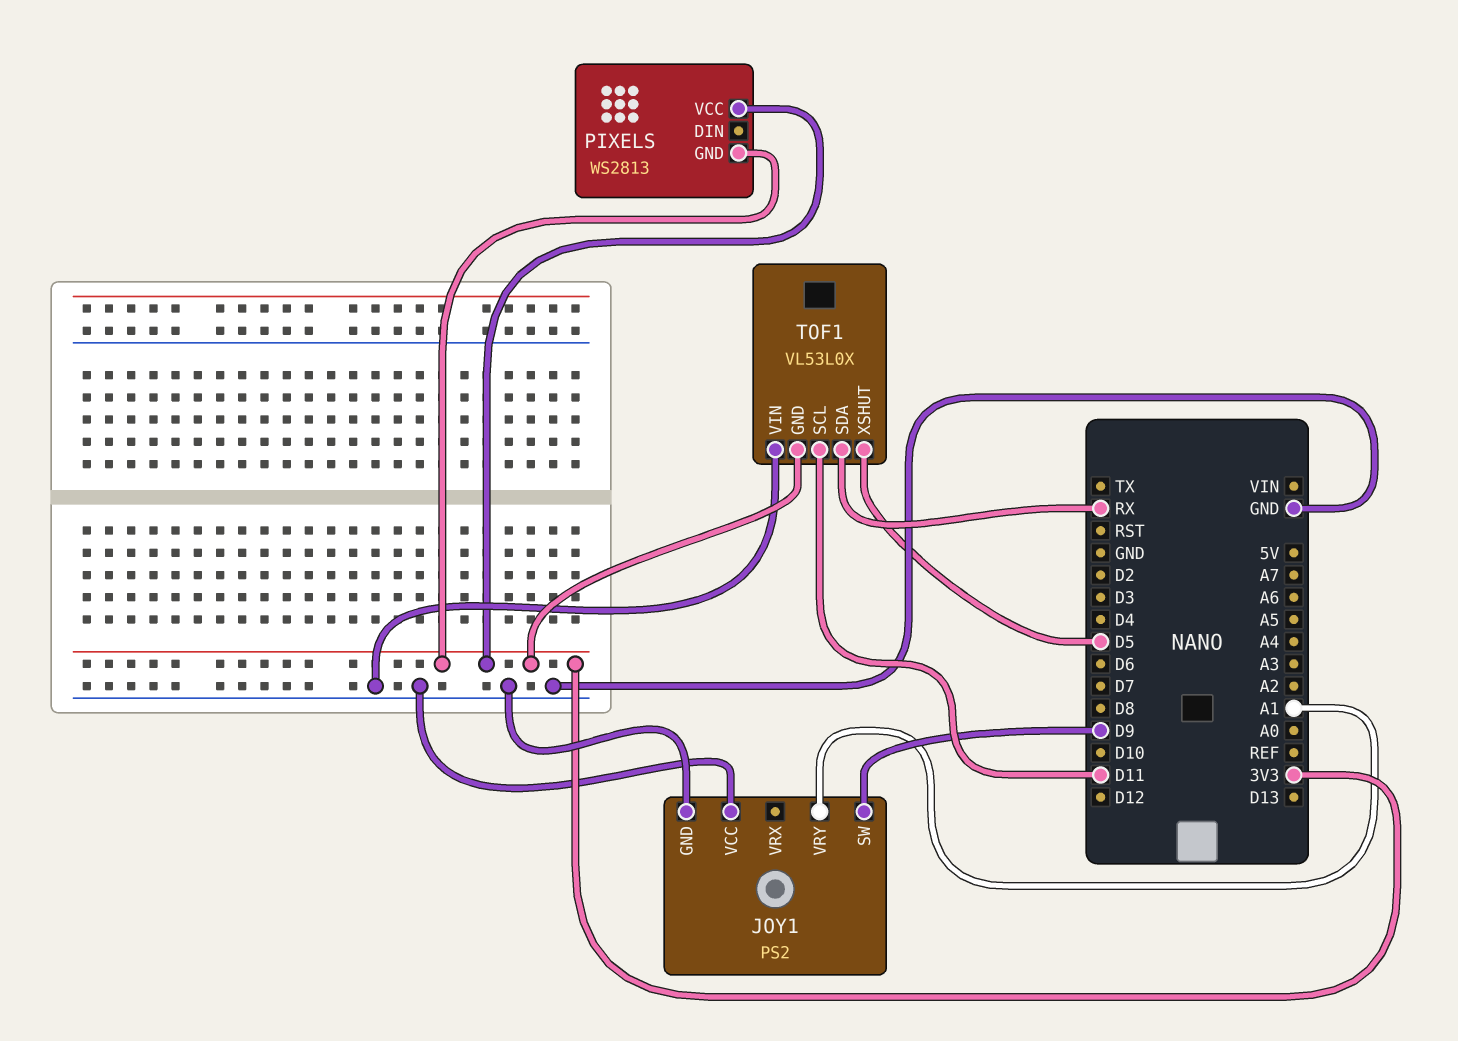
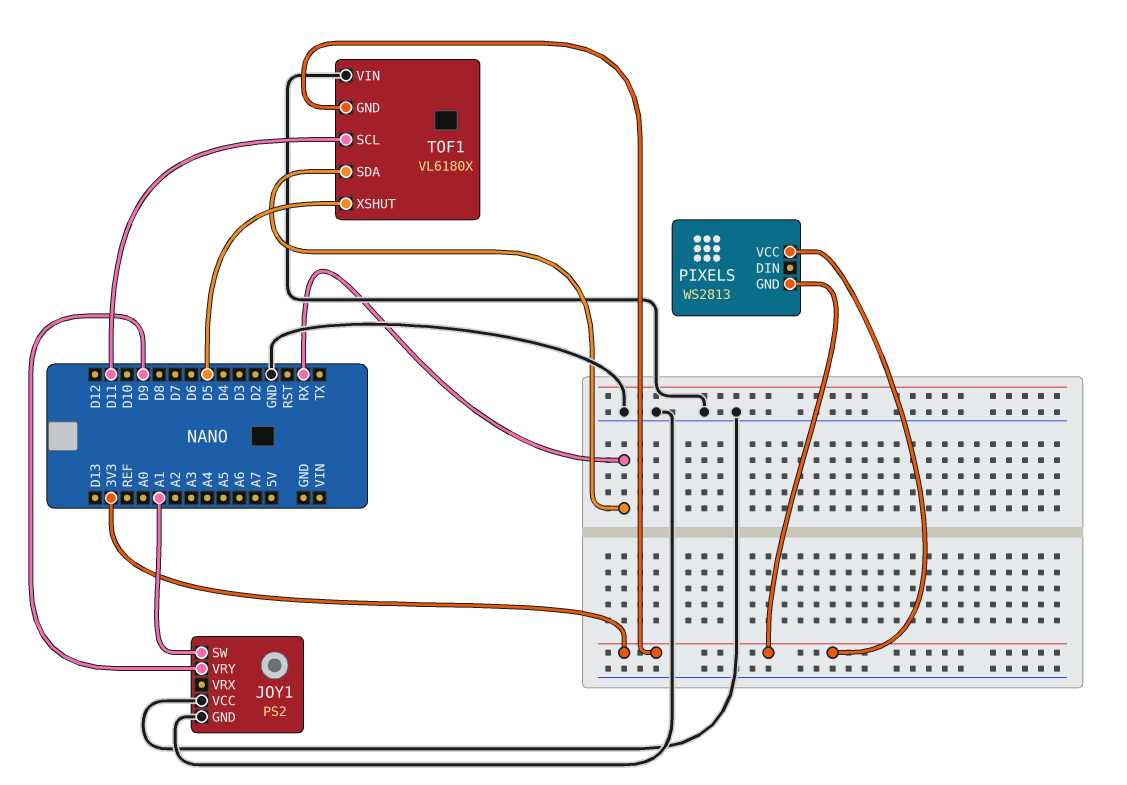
JOY1 pin SW: D9 -> A1
JOY1 pin VRY: A1 -> D9
TOF1: VL53L0X -> VL6180X

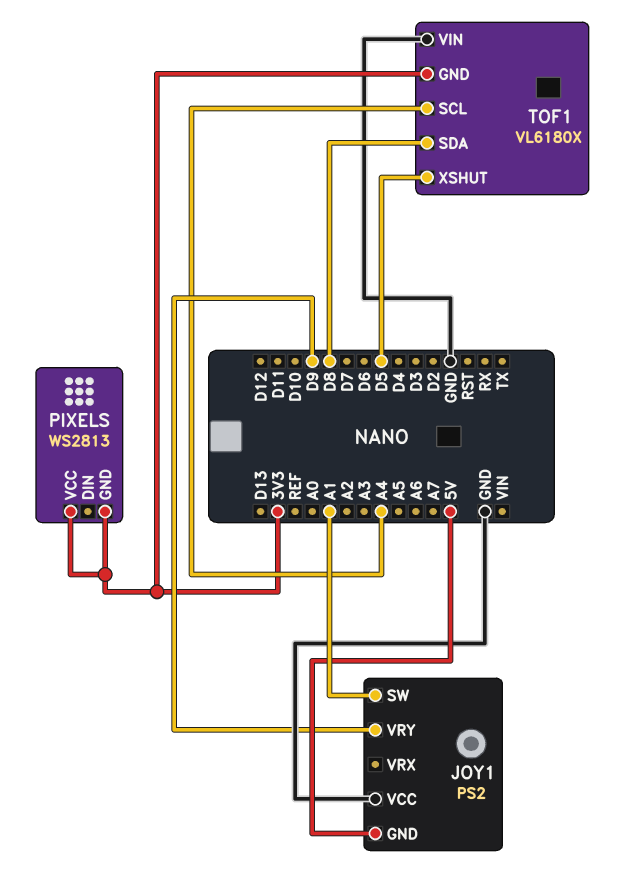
JOY1 pin GND: GND -> 5V
TOF1 pin SCL: D11 -> A4
TOF1 pin SDA: RX -> D8

